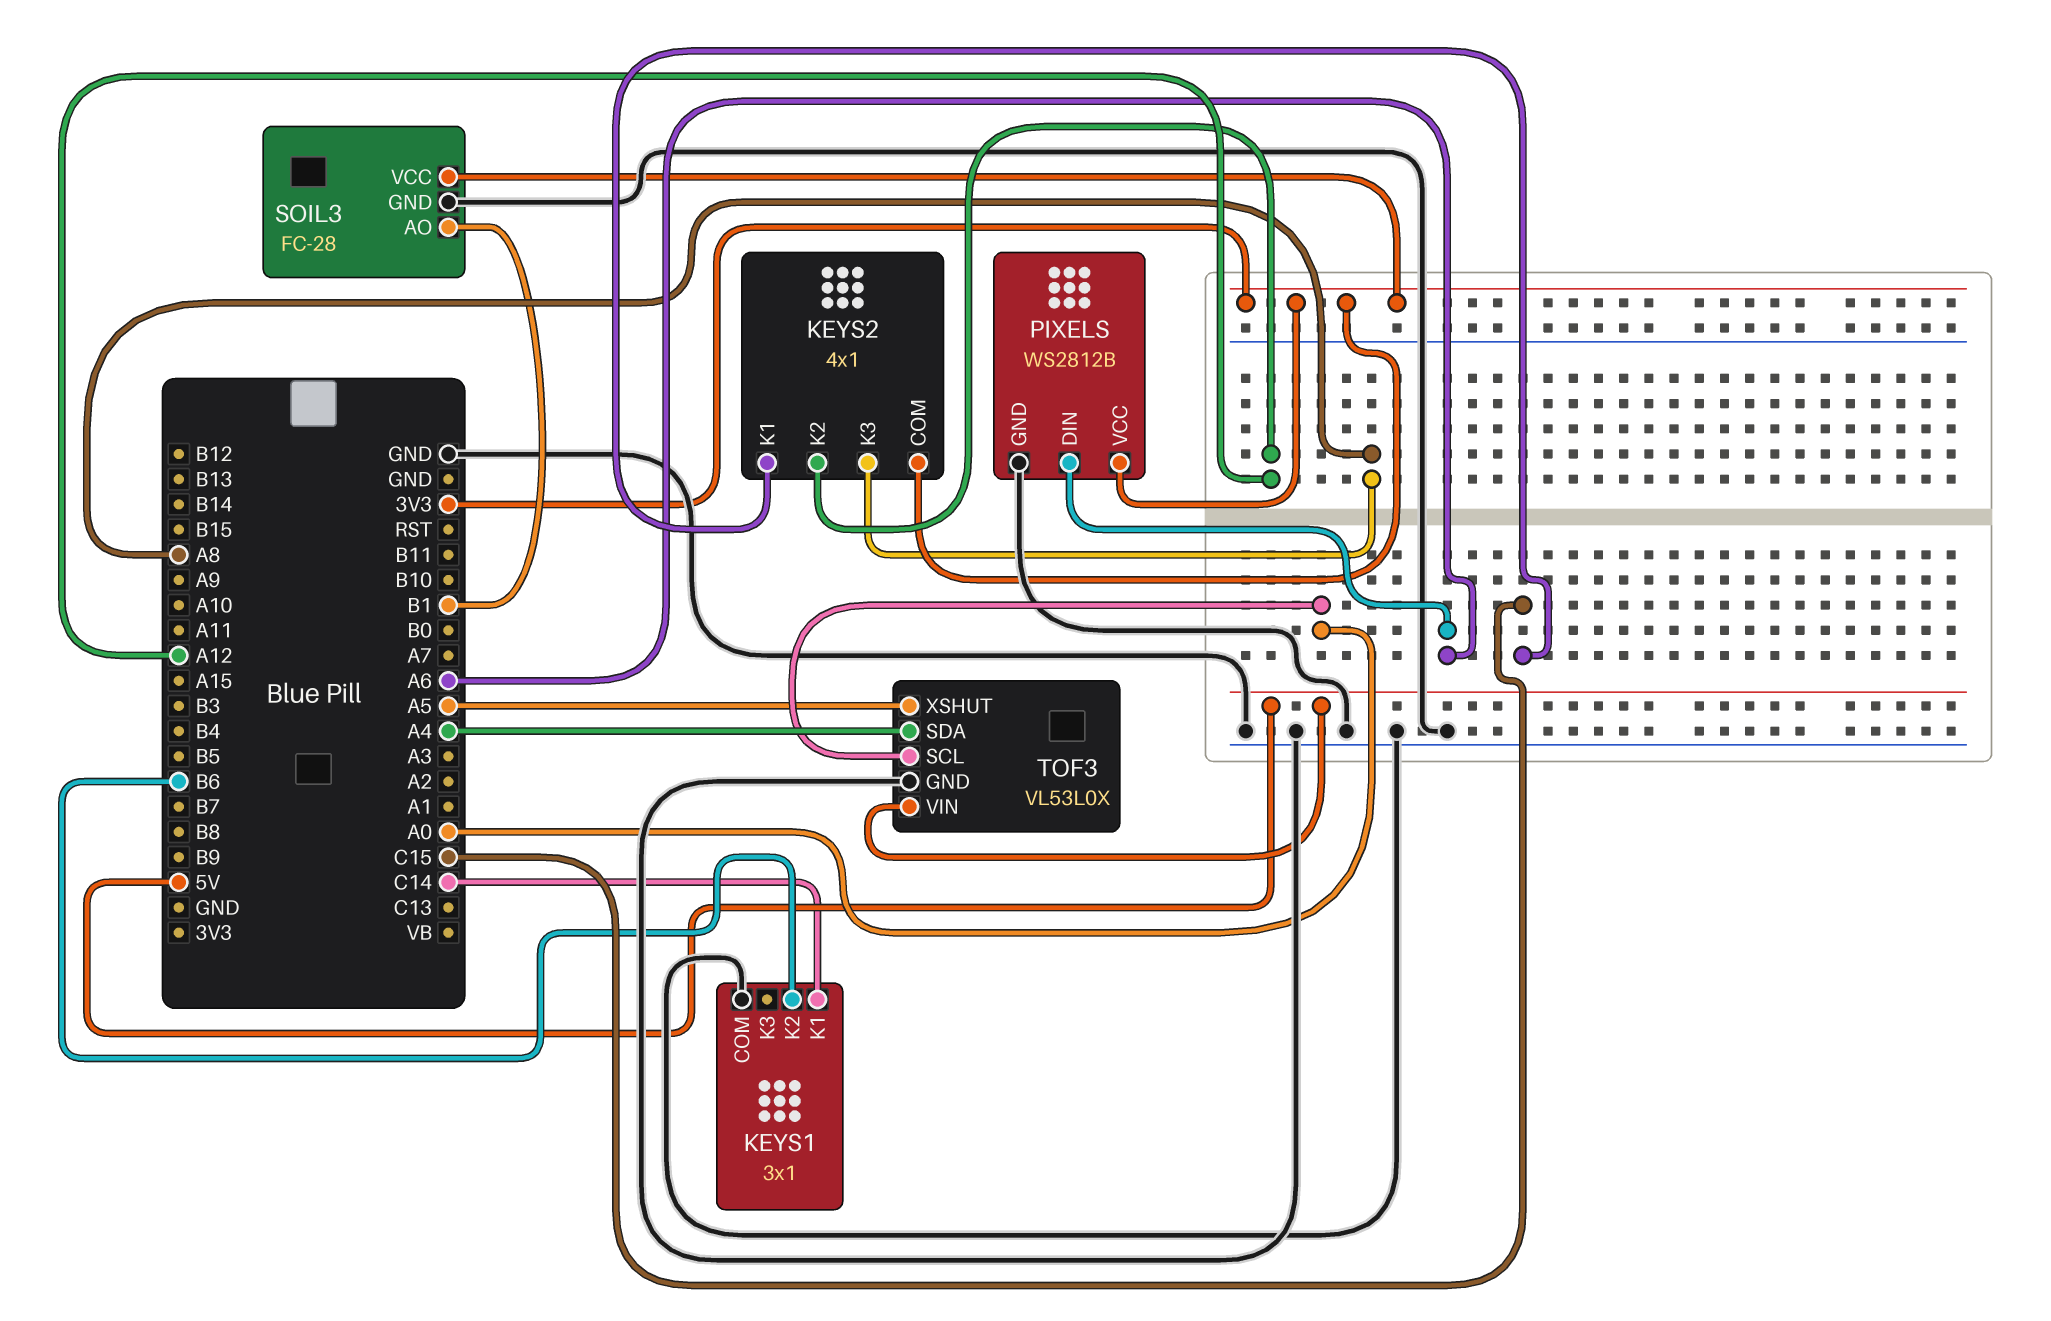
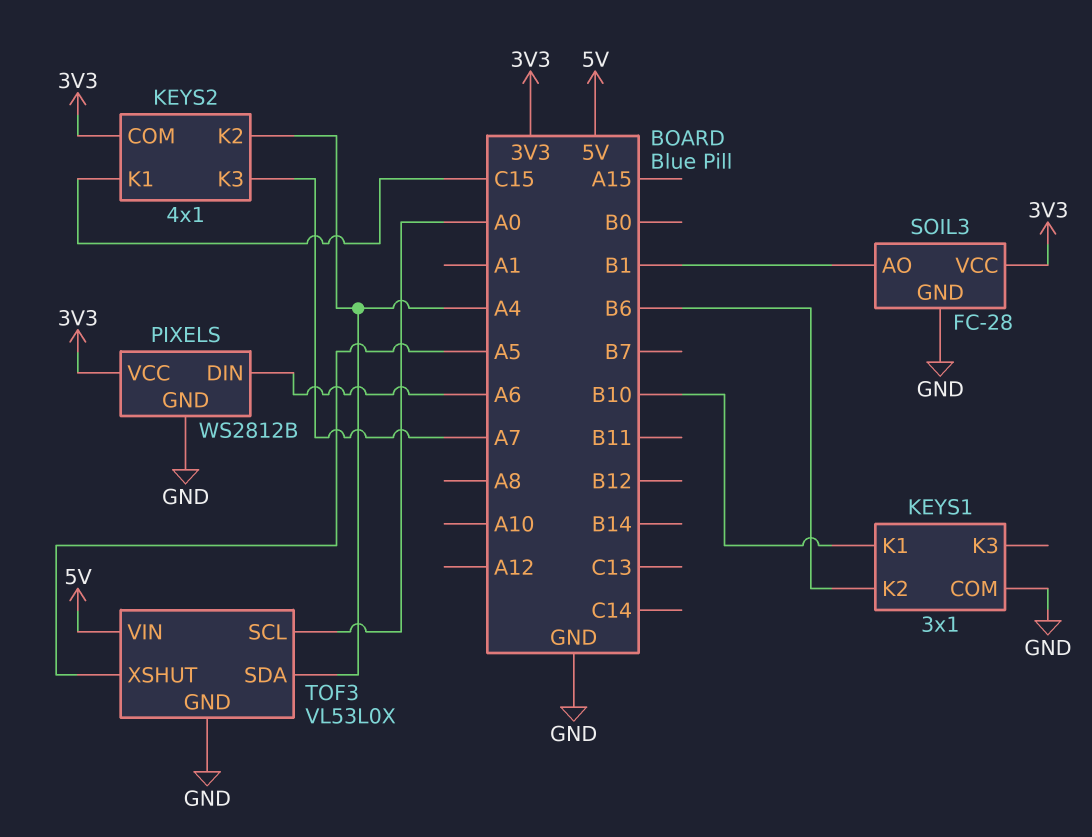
KEYS1 pin K1: C14 -> B10
KEYS2 pin K2: A12 -> A4
KEYS2 pin K3: A8 -> A7

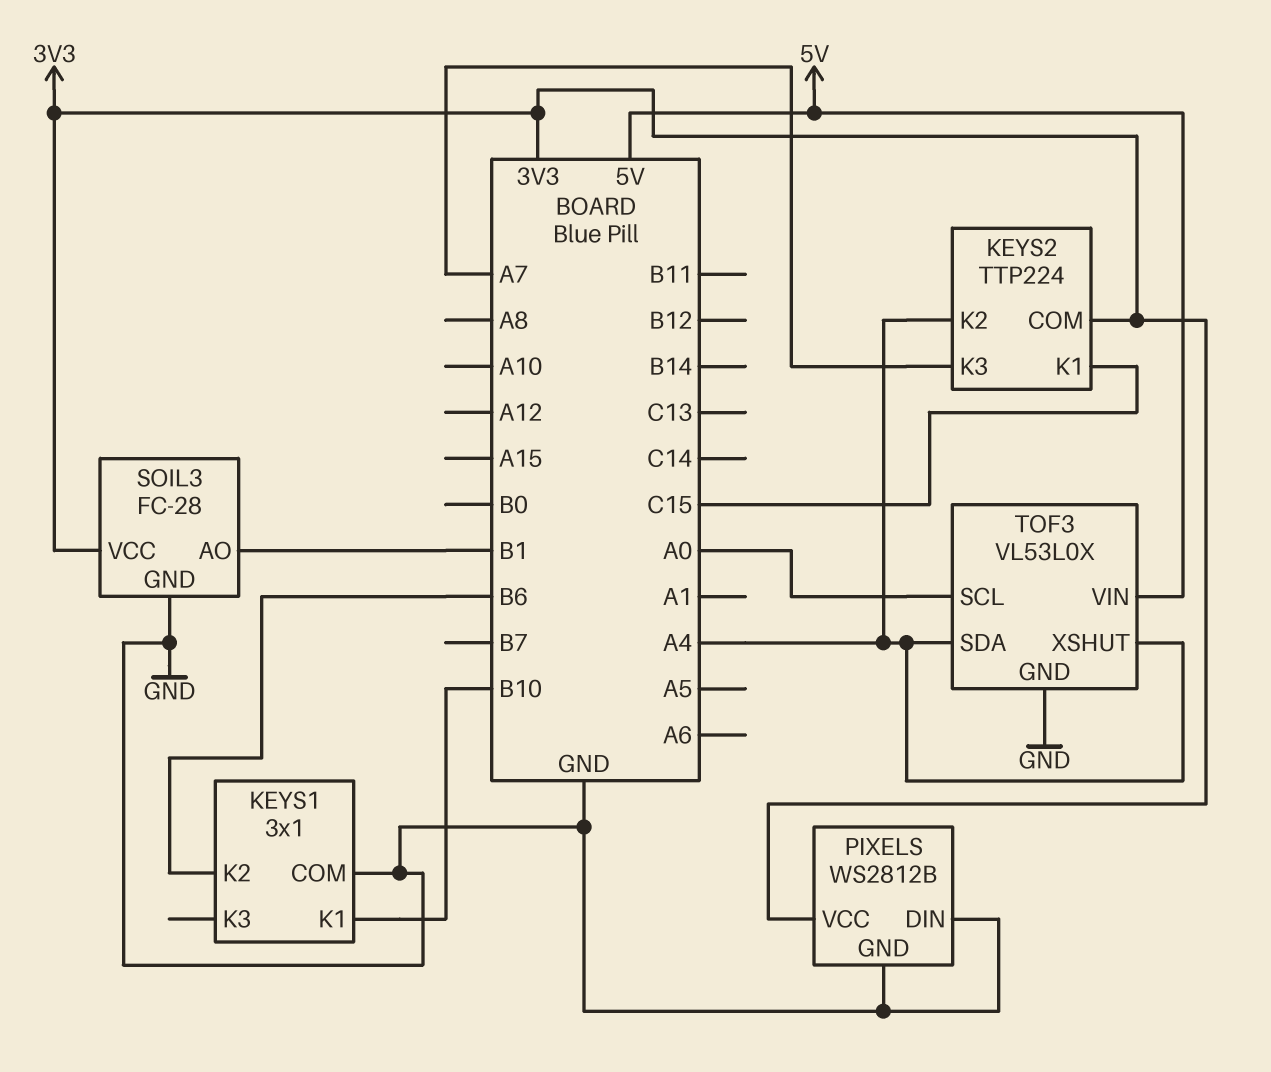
KEYS2: 4x1 -> TTP224
PIXELS pin DIN: A6 -> GND
TOF3 pin XSHUT: A5 -> A4

